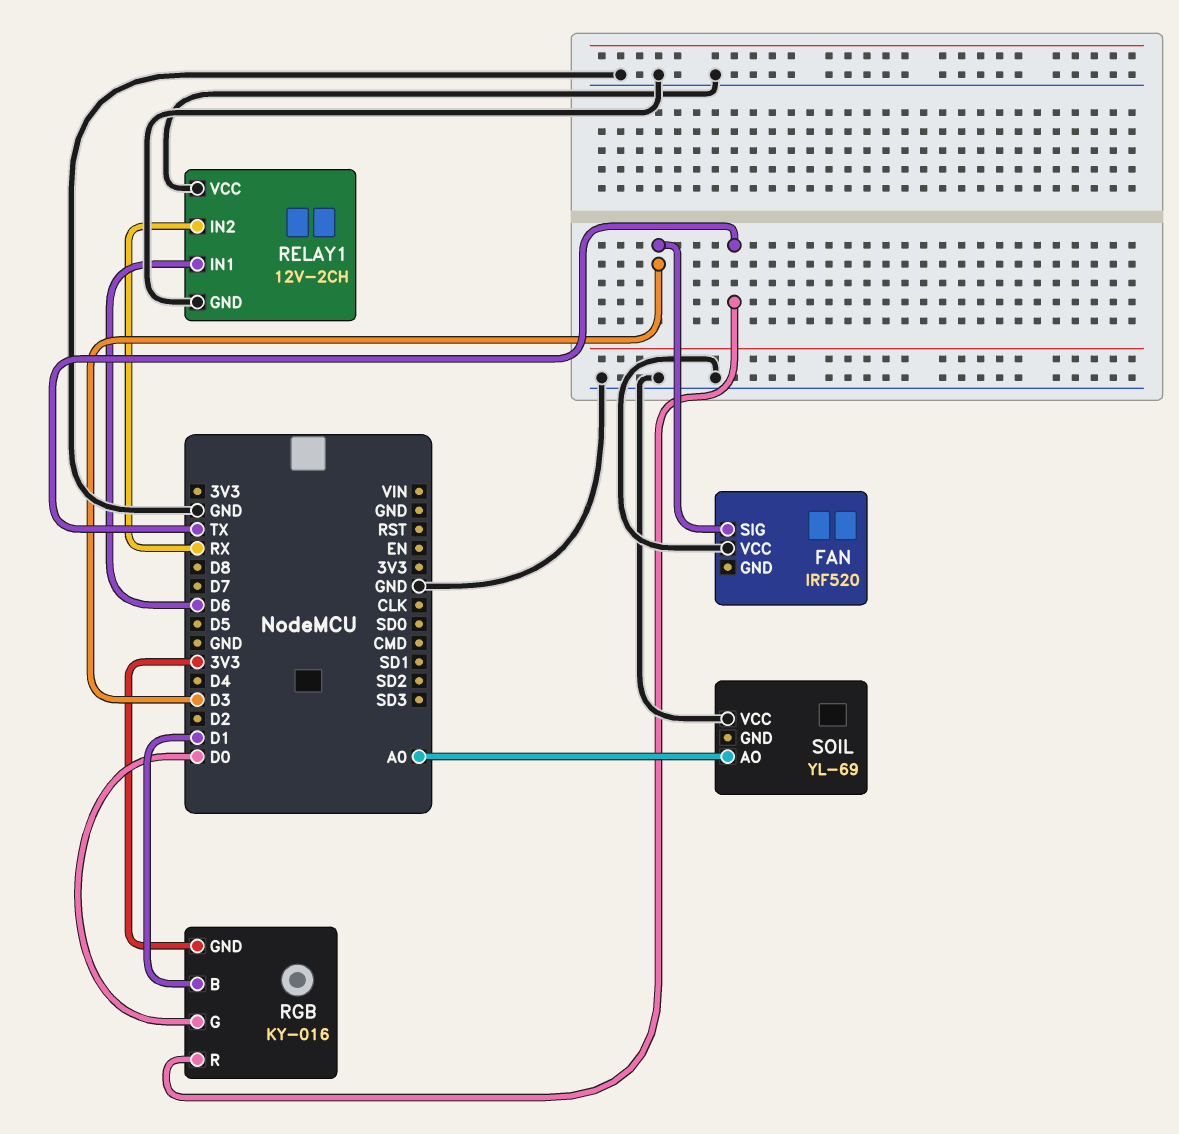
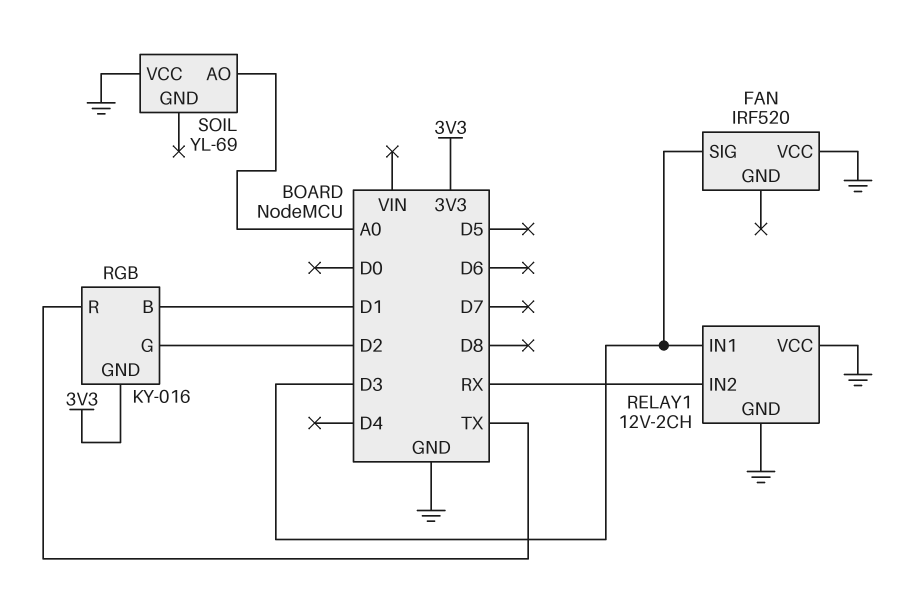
RELAY1 pin IN1: D6 -> D3
RGB pin G: D0 -> D2

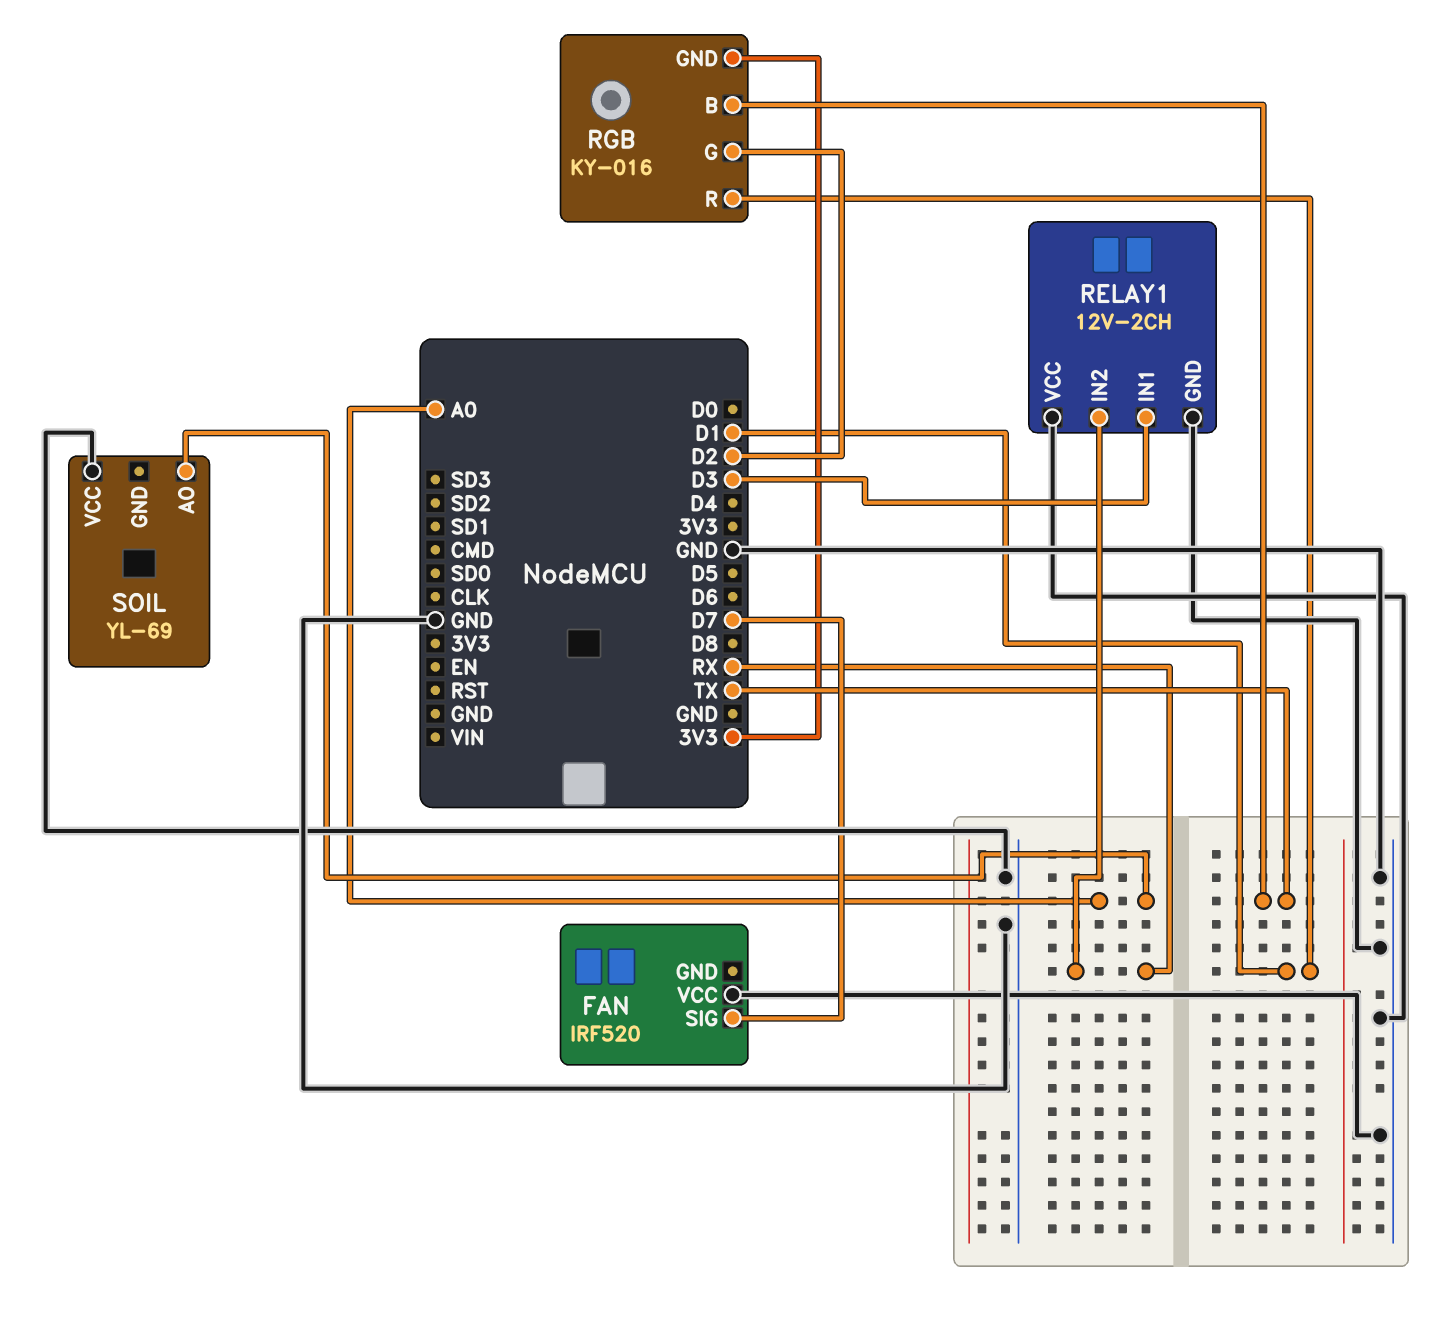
FAN pin SIG: D3 -> D7
RGB pin B: D1 -> TX
RGB pin R: TX -> D1

